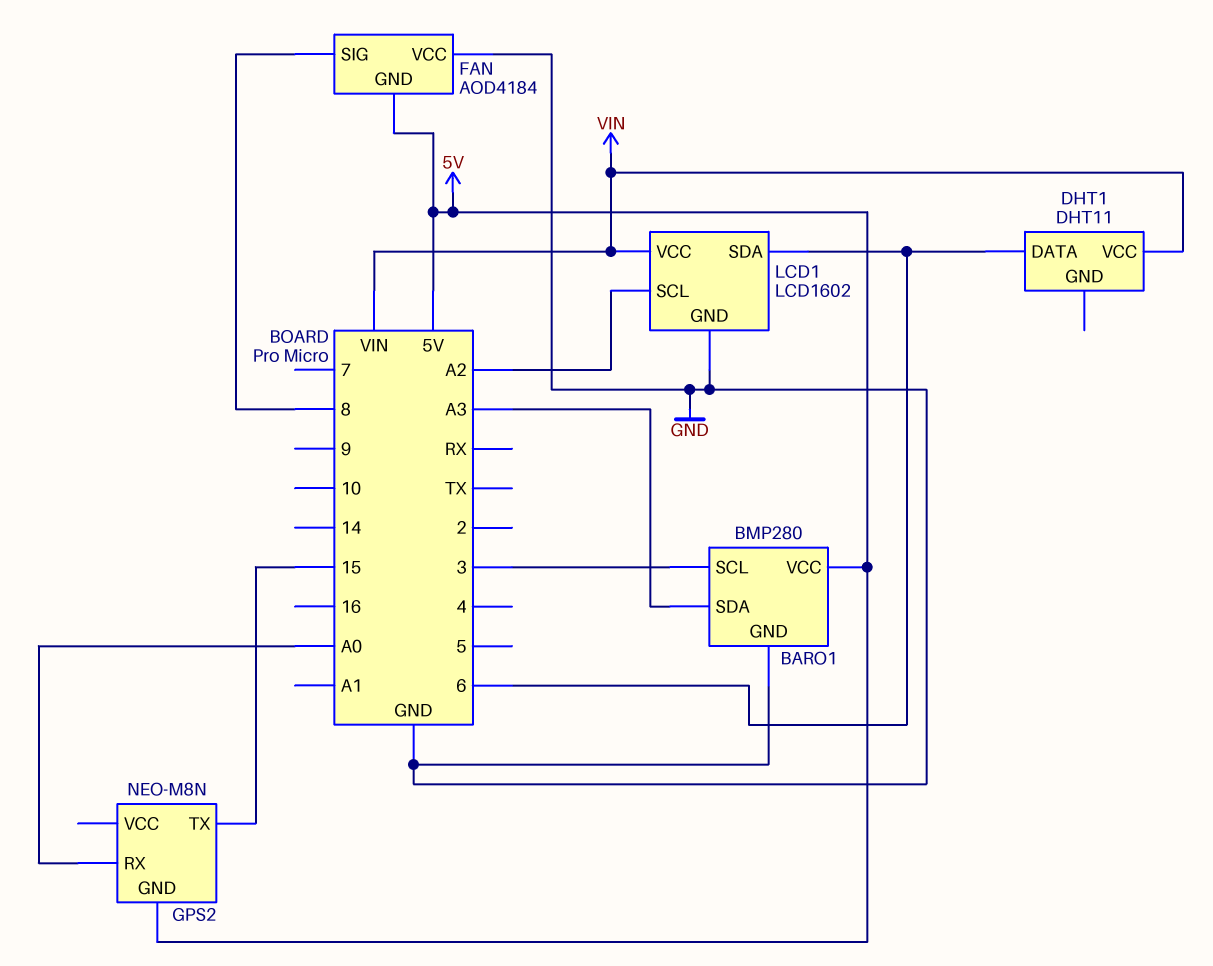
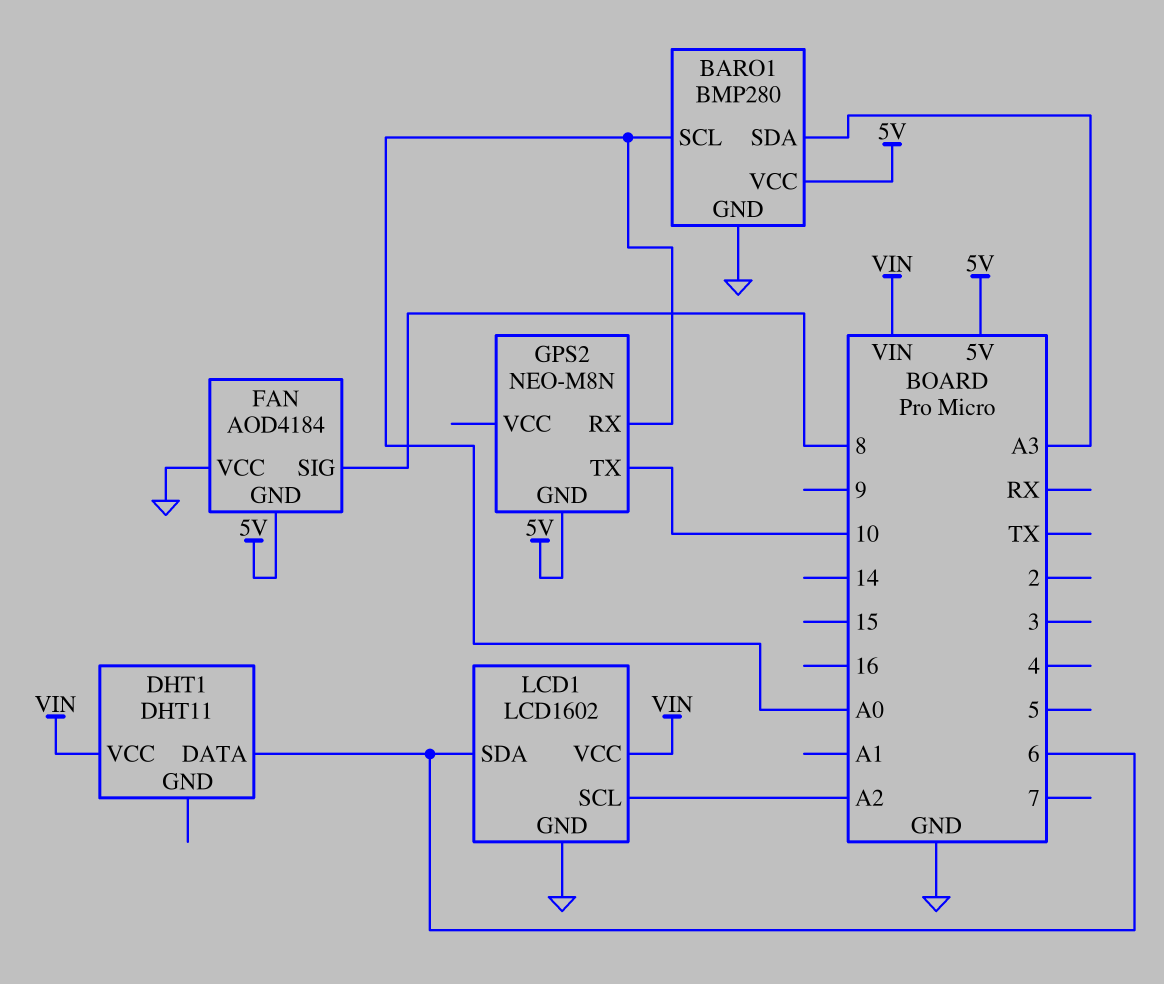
BARO1 pin SCL: 3 -> A0
GPS2 pin TX: 15 -> 10

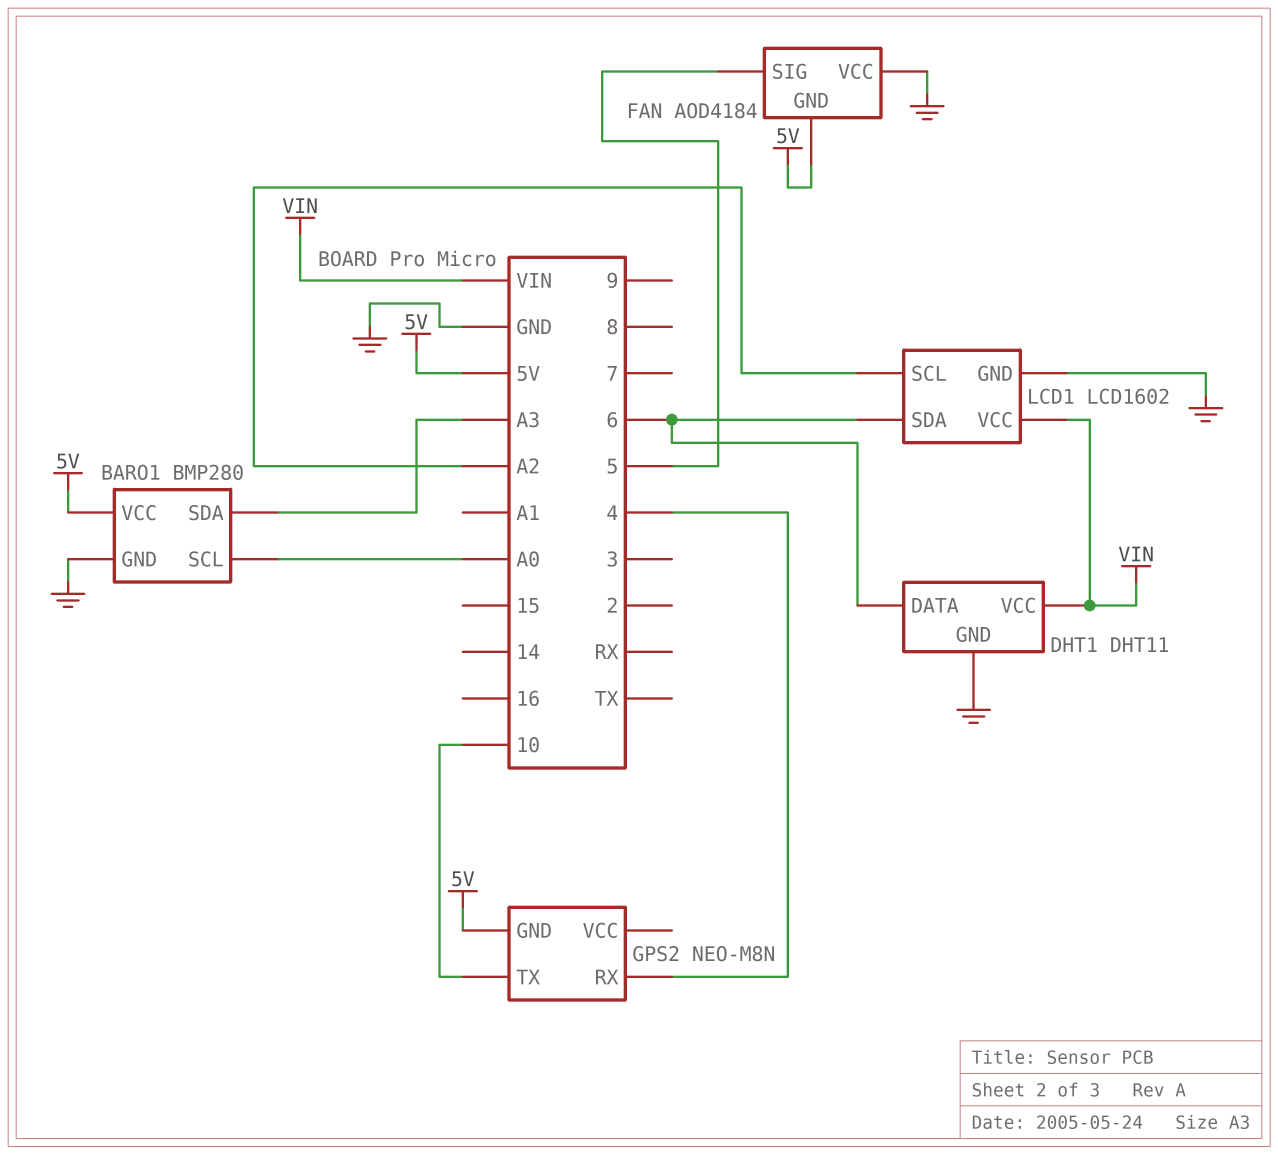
DHT1 pin GND: none -> GND
FAN pin SIG: 8 -> 5
GPS2 pin RX: A0 -> 4

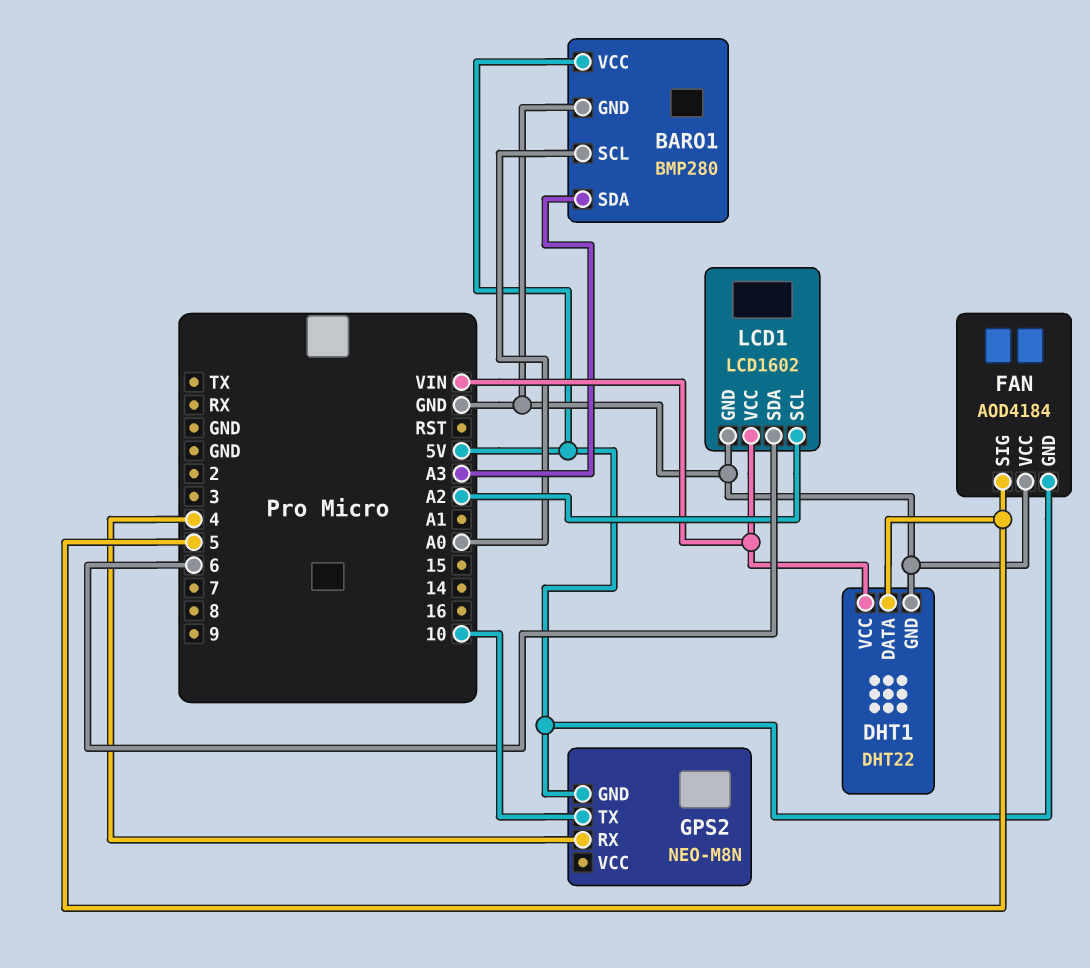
DHT1: DHT11 -> DHT22
DHT1 pin DATA: 6 -> 5

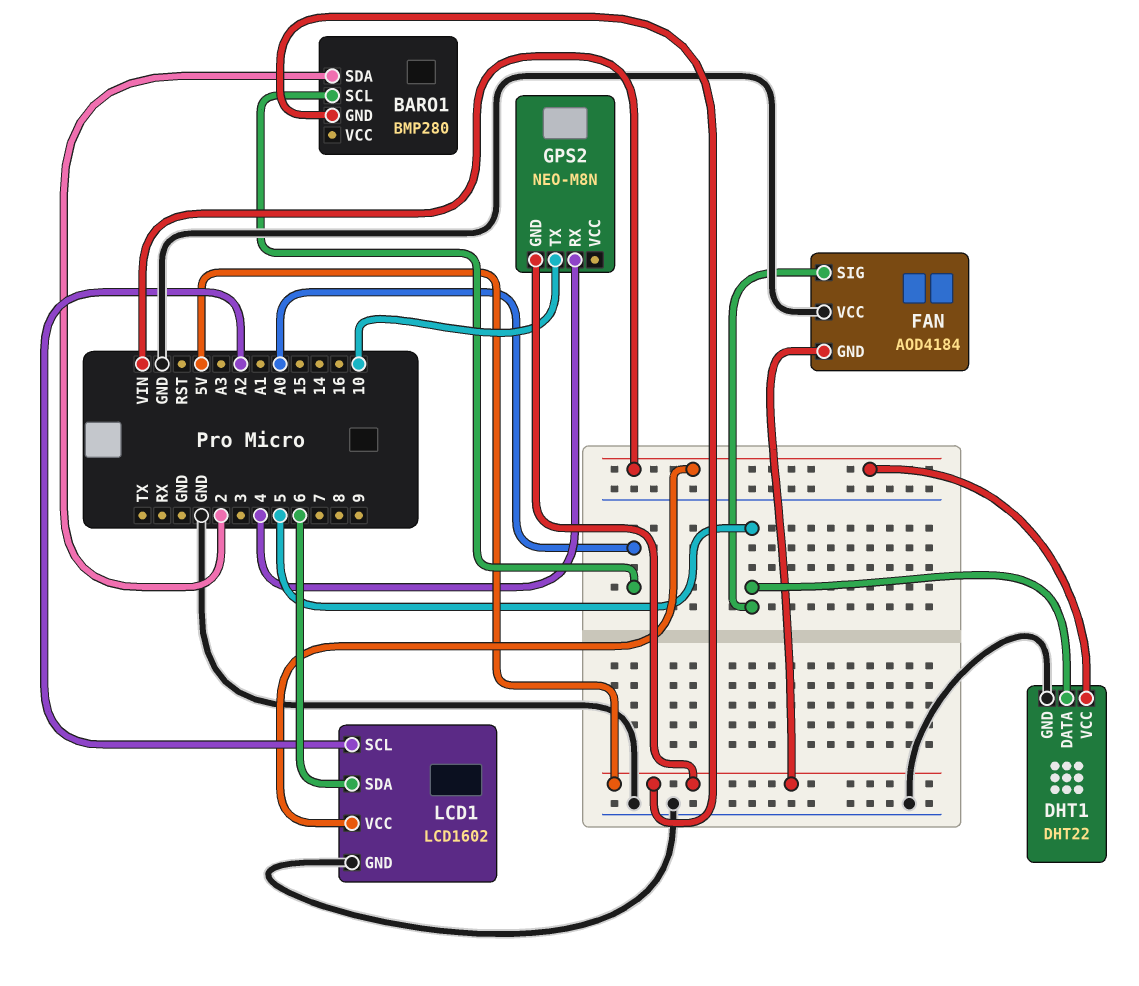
BARO1 pin GND: GND -> 5V
BARO1 pin SDA: A3 -> 2
BARO1 pin VCC: 5V -> none

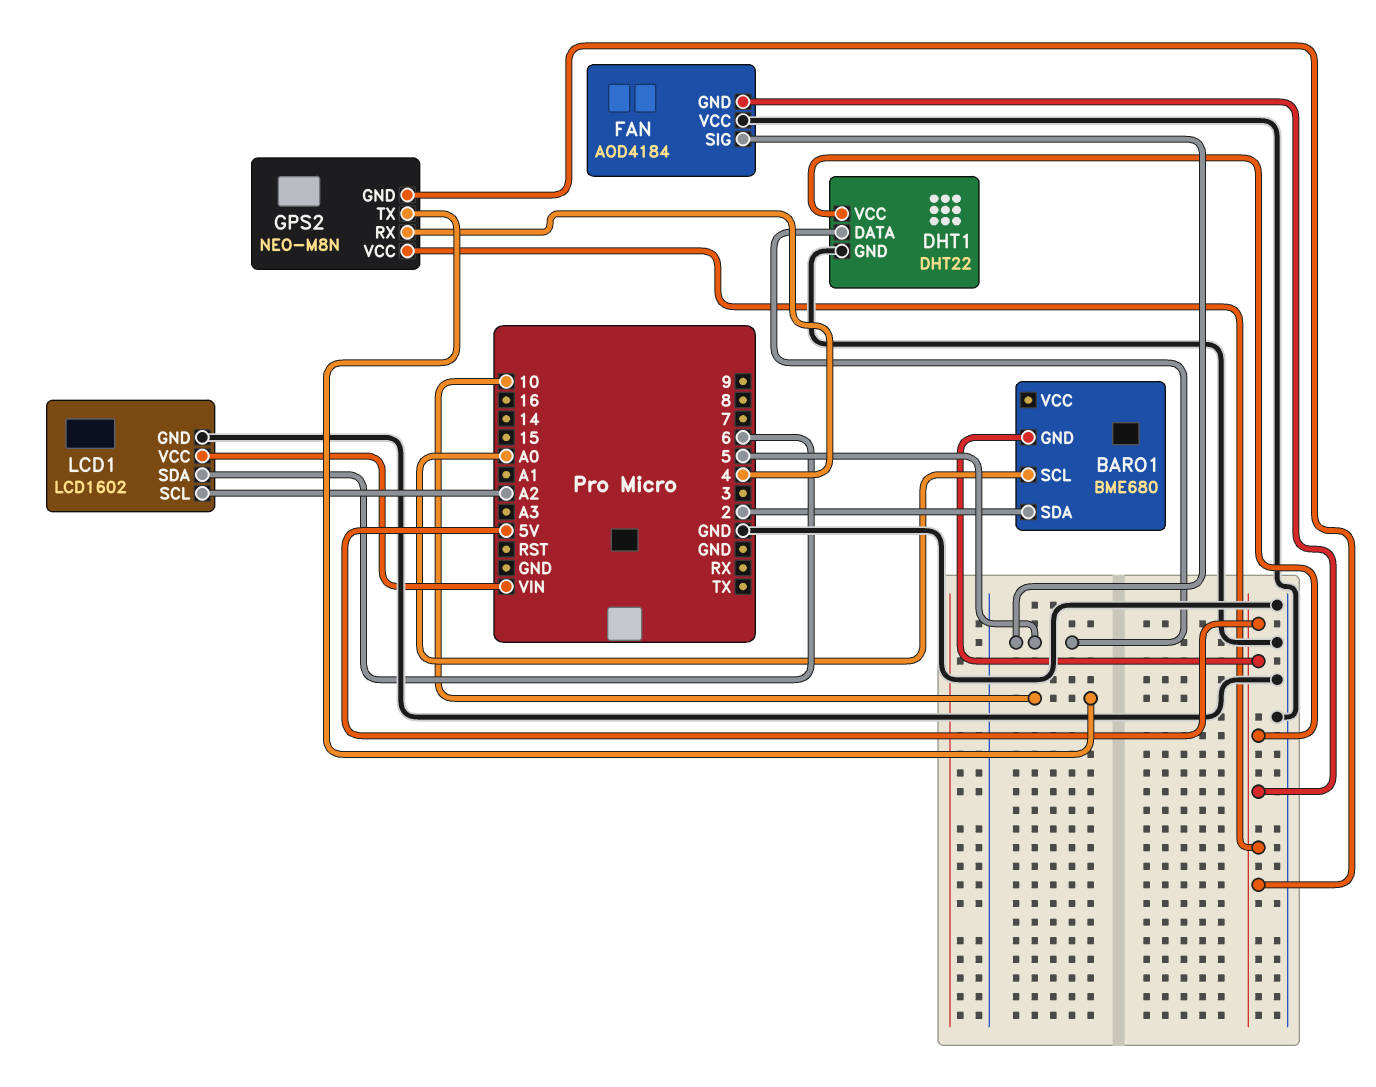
BARO1: BMP280 -> BME680
DHT1 pin VCC: VIN -> 5V
GPS2 pin VCC: none -> 5V

